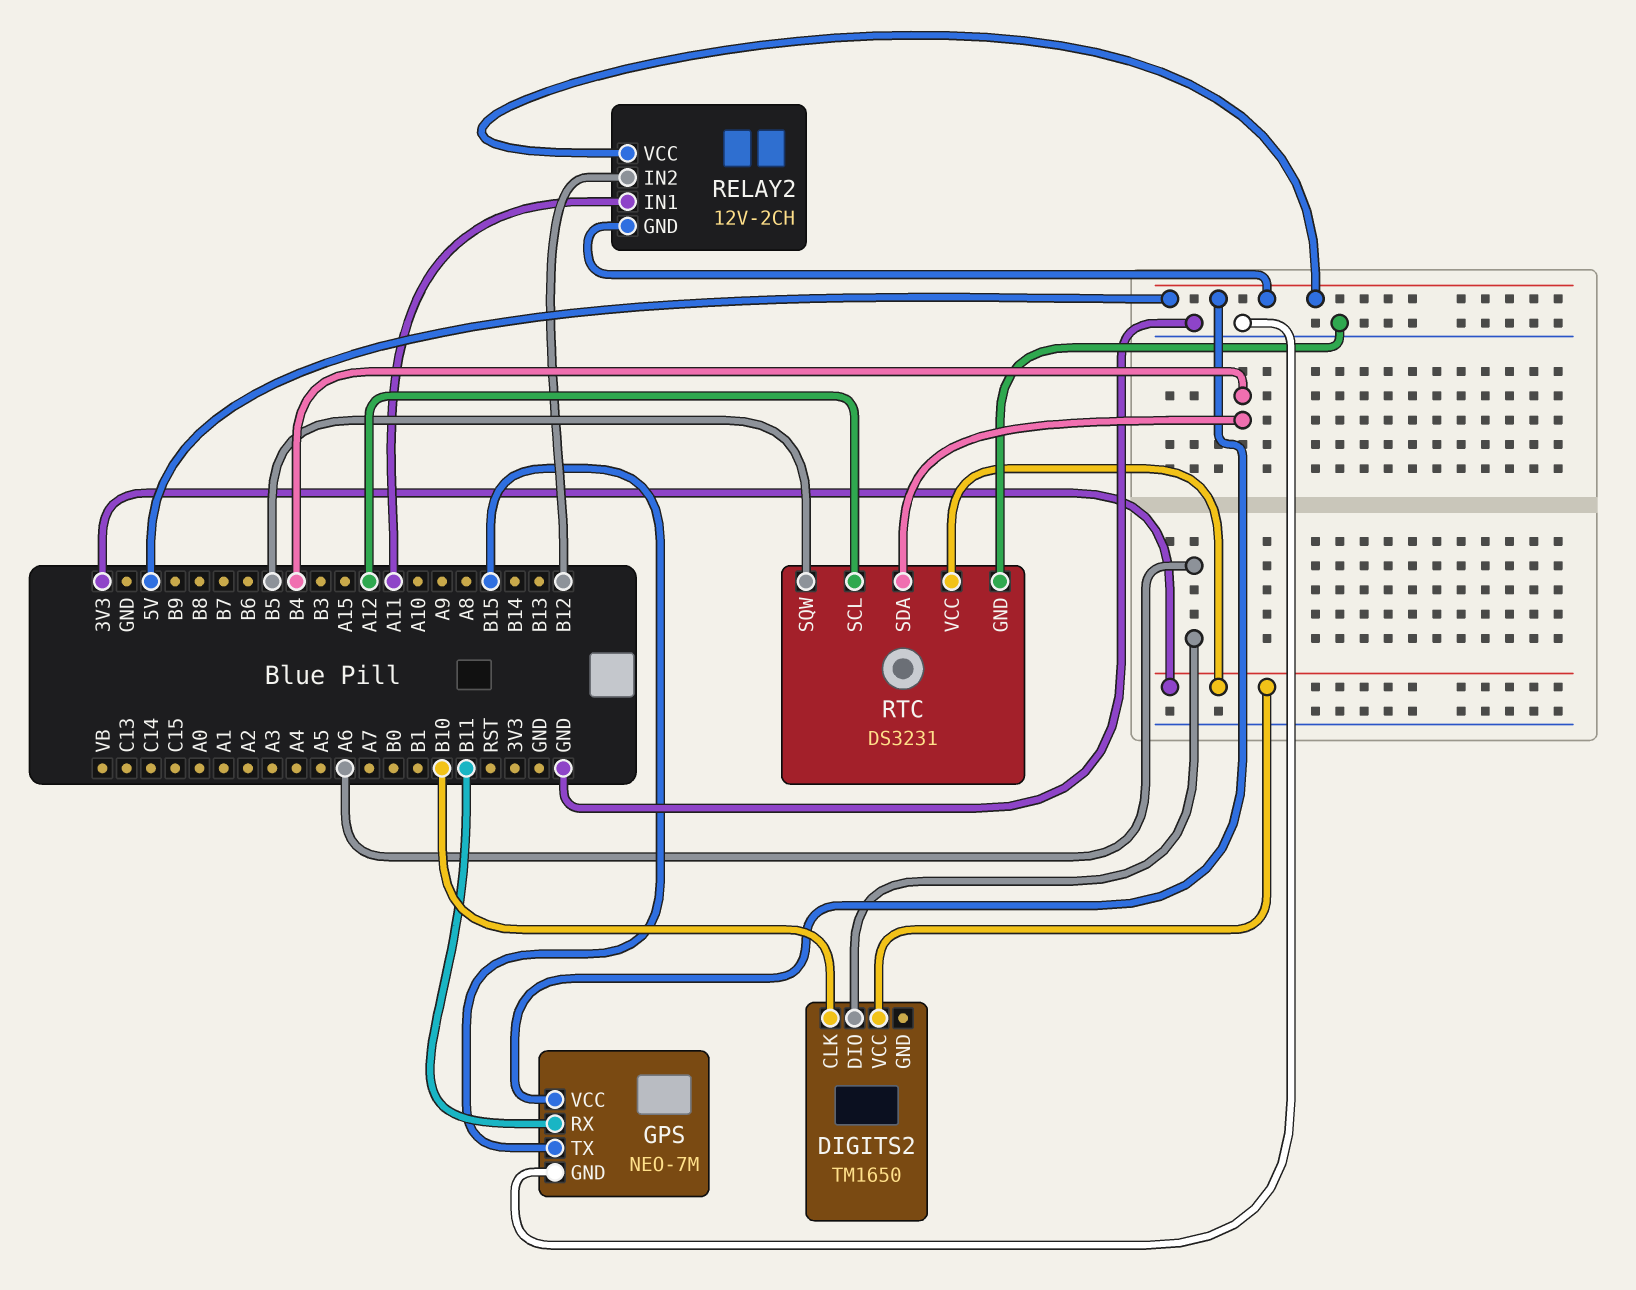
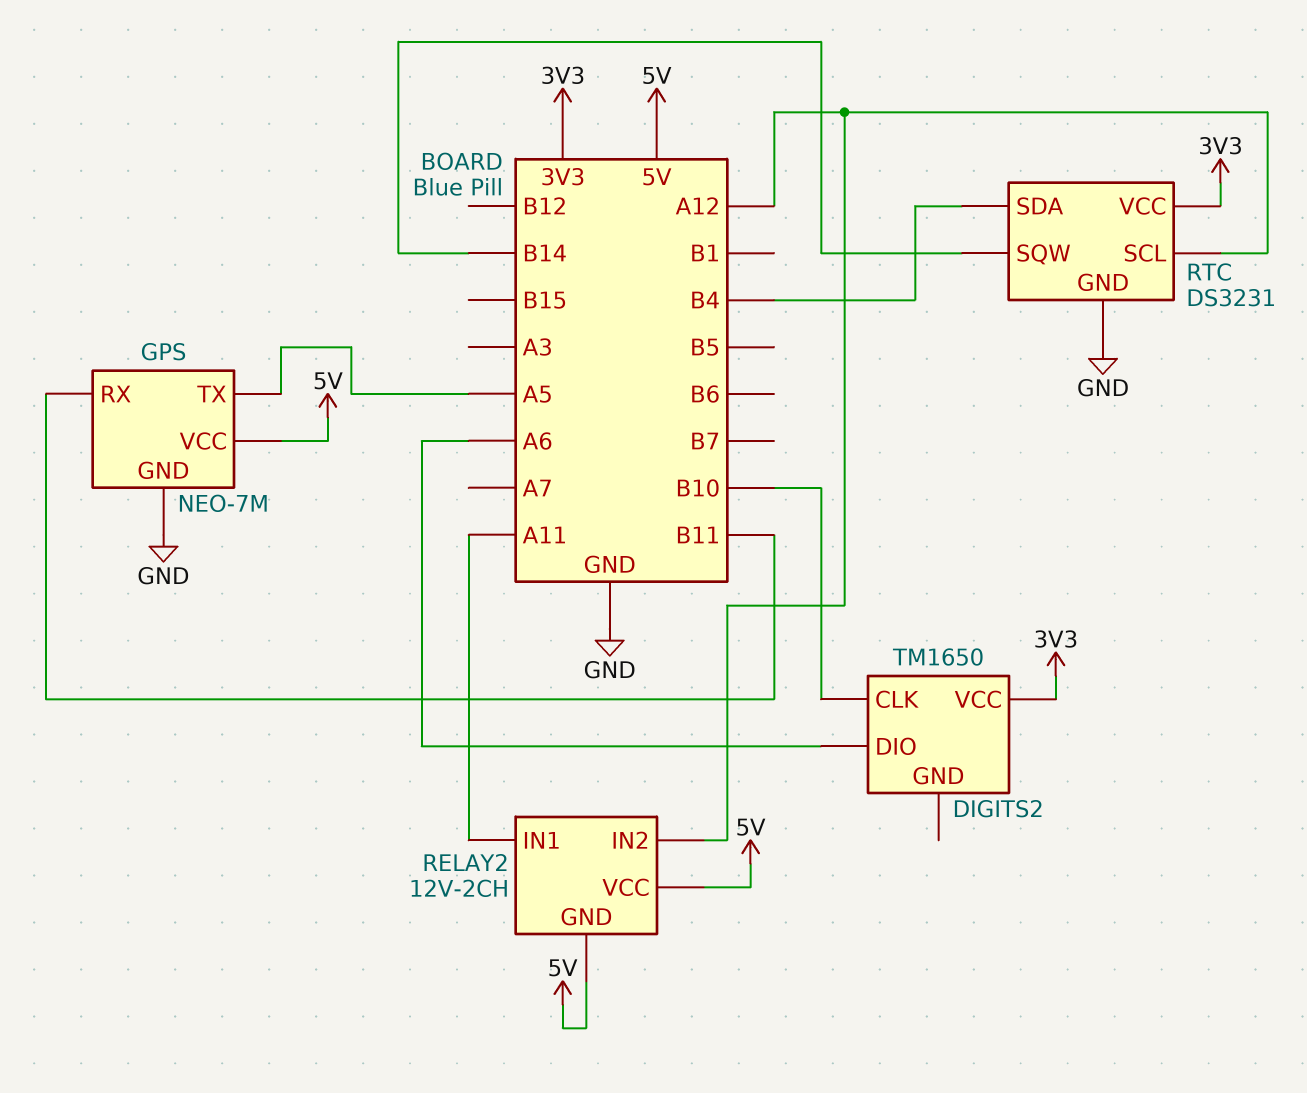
GPS pin TX: B15 -> A5
RELAY2 pin IN2: B12 -> A12
RTC pin SQW: B5 -> B14

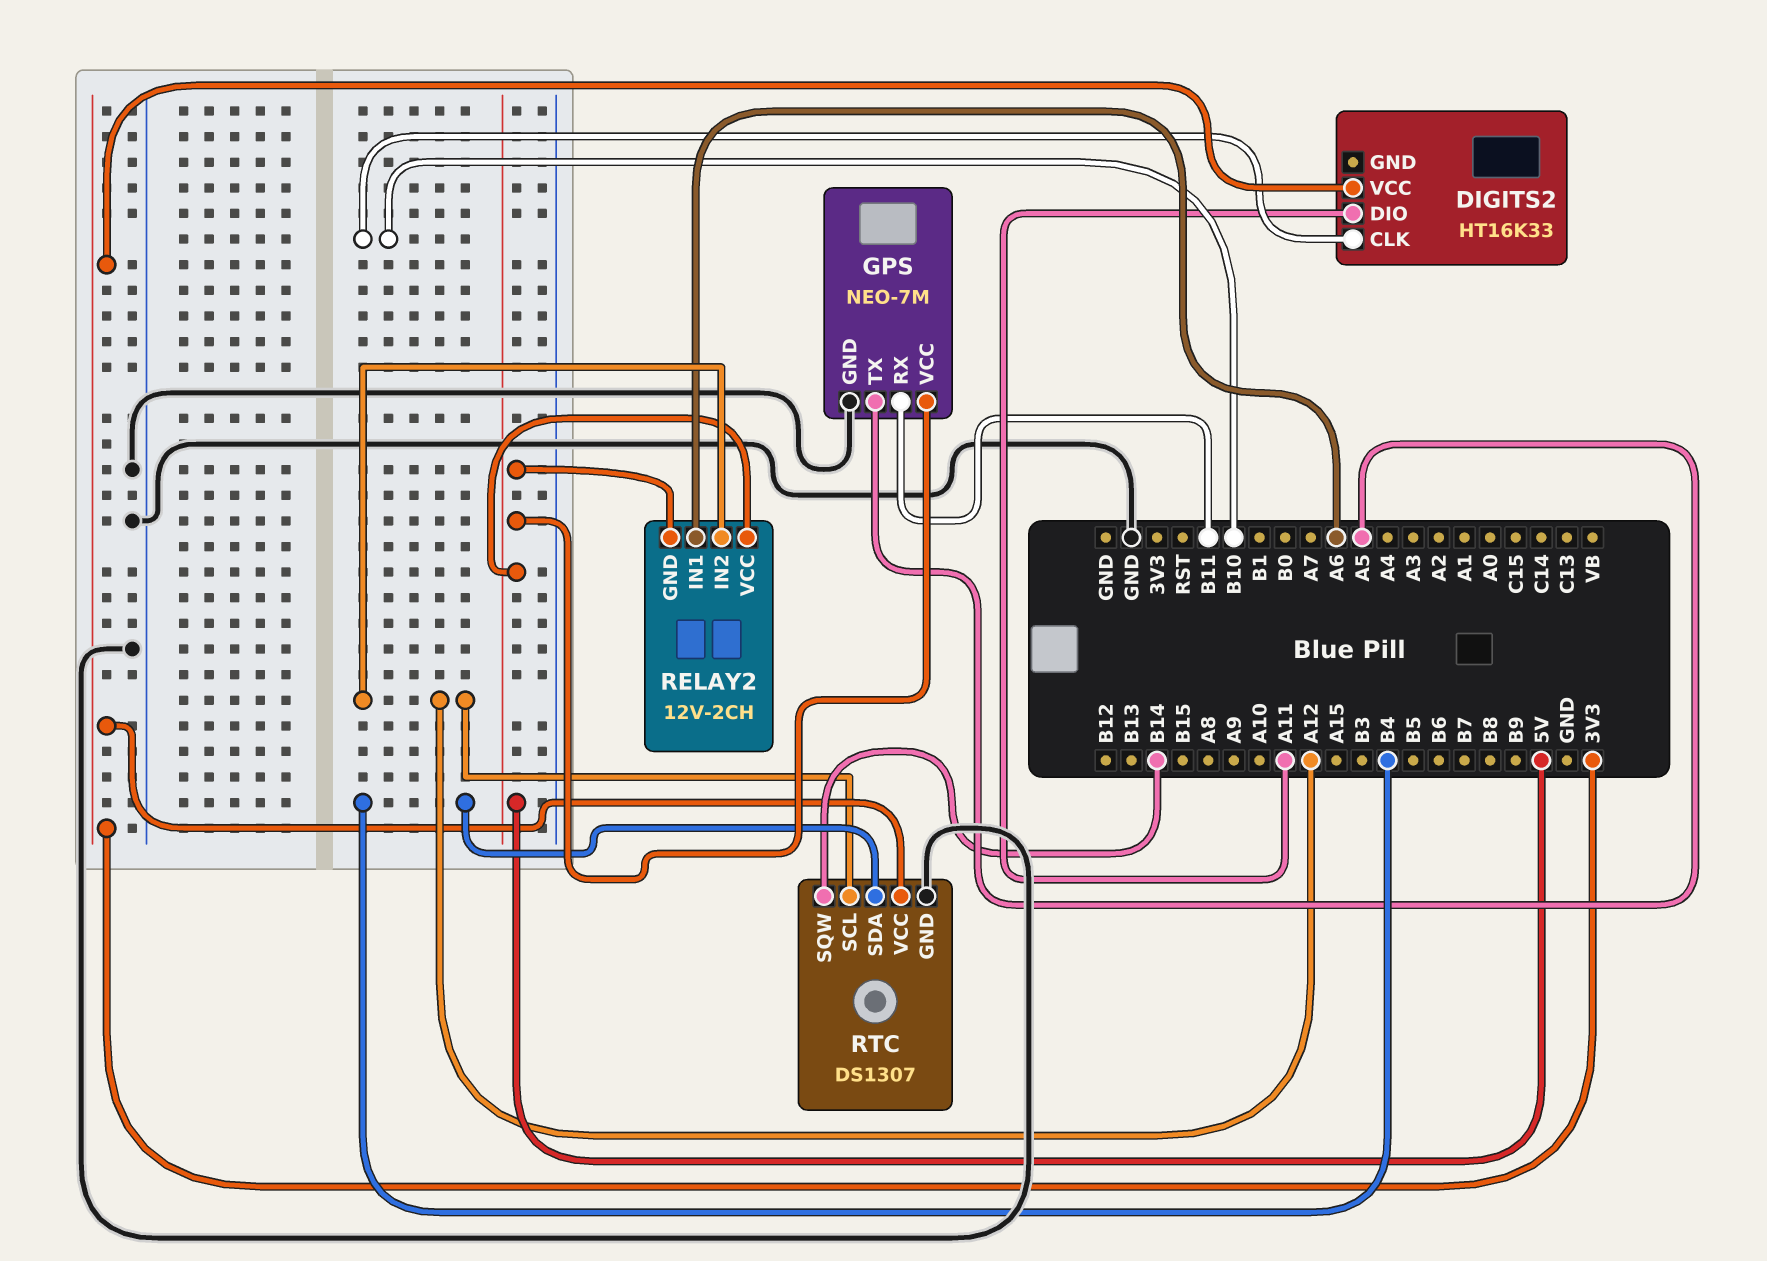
DIGITS2: TM1650 -> HT16K33
DIGITS2 pin DIO: A6 -> A11
RELAY2 pin IN1: A11 -> A6
RTC: DS3231 -> DS1307

